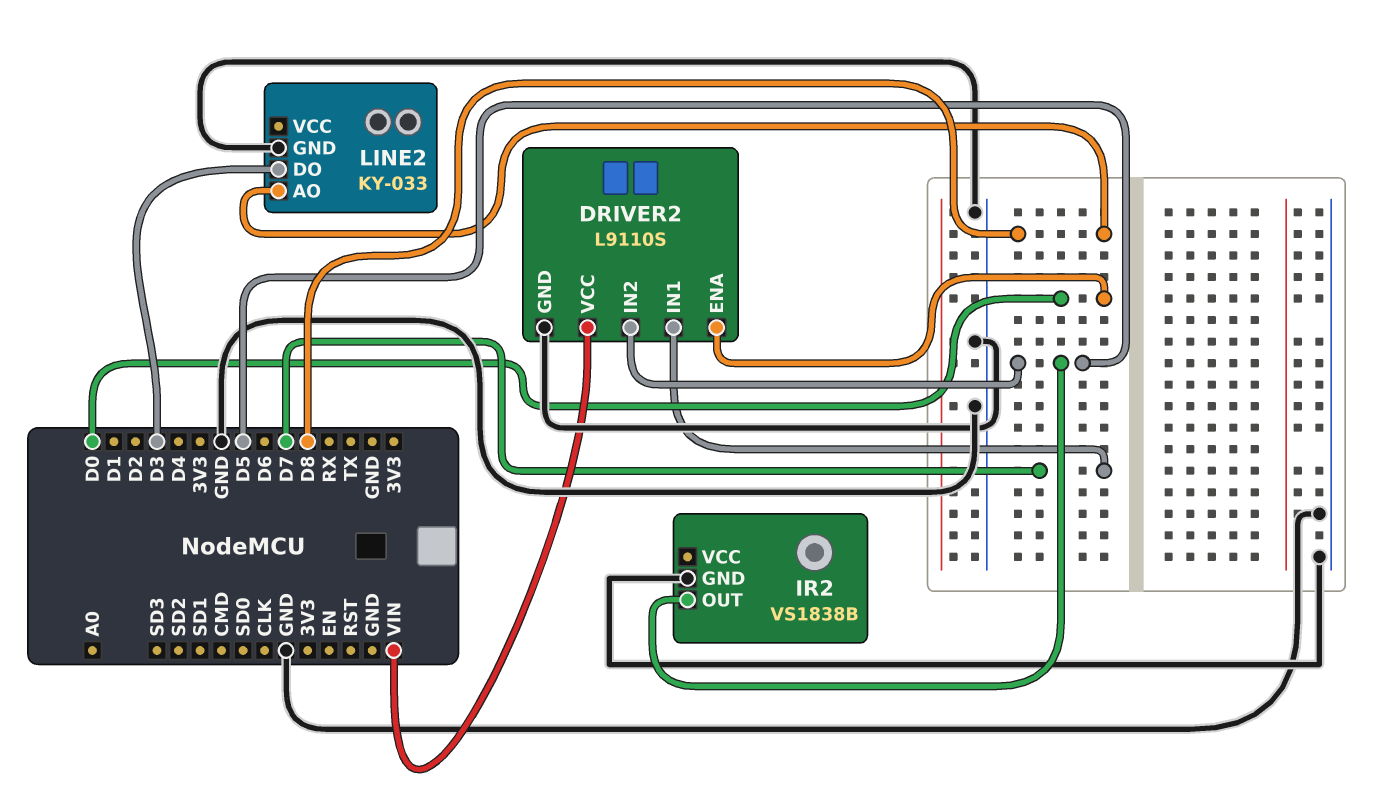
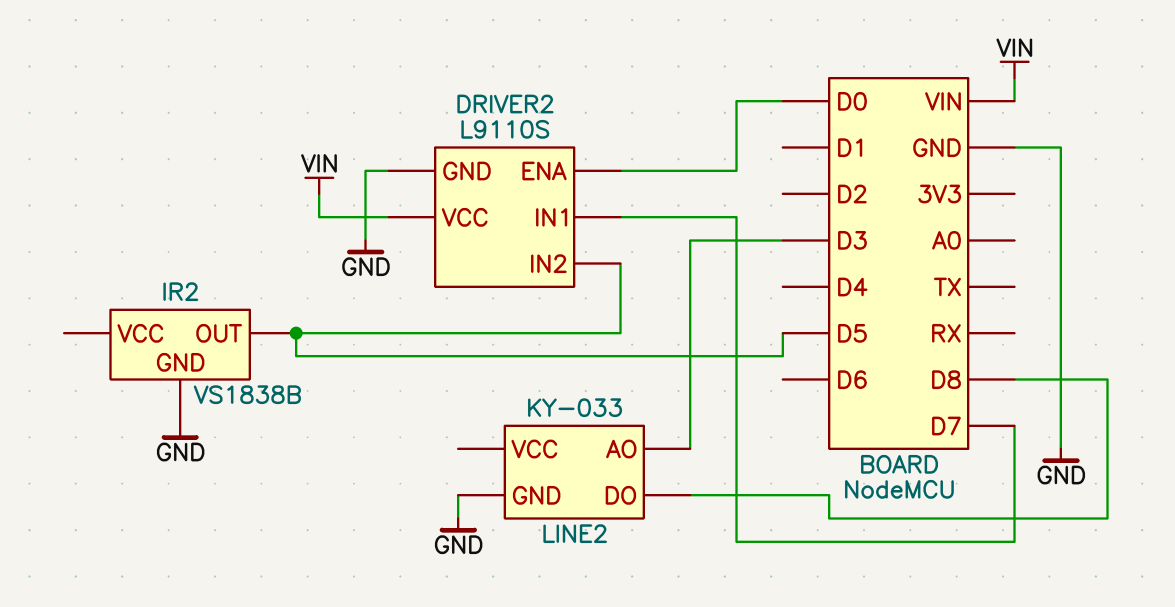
LINE2 pin AO: D8 -> D3
LINE2 pin DO: D3 -> D8

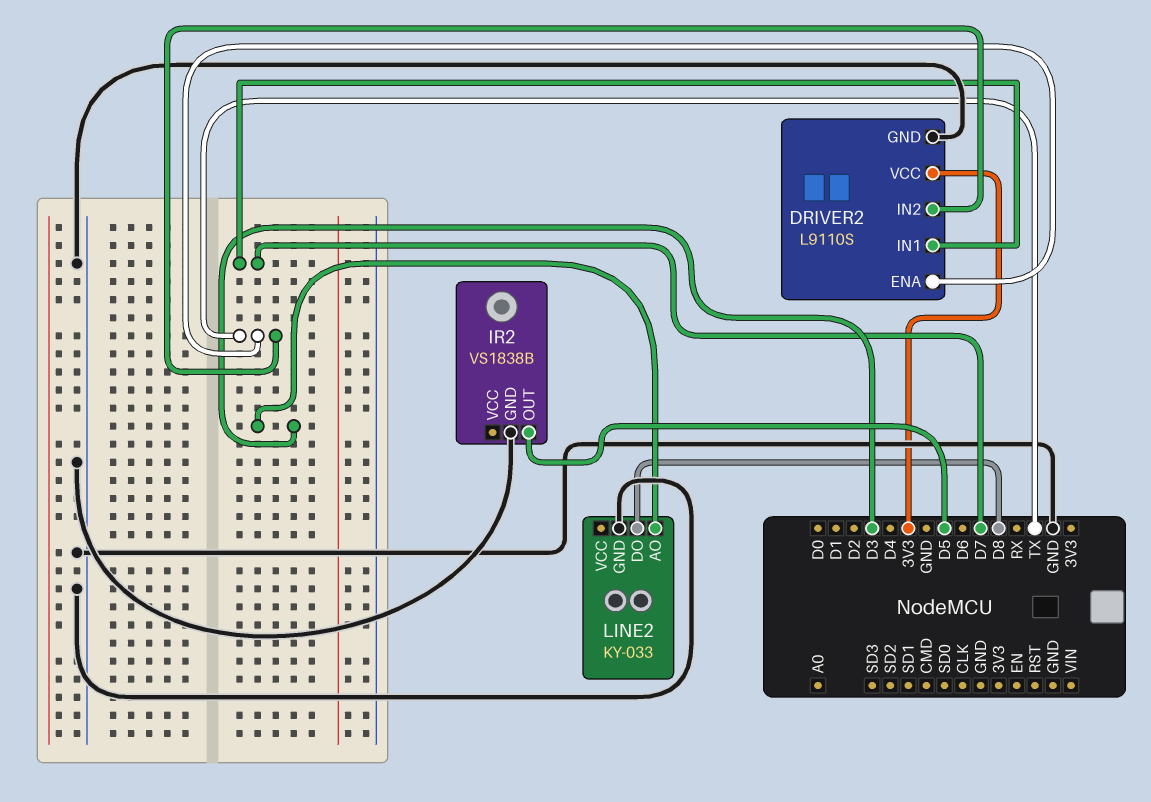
DRIVER2 pin ENA: D0 -> TX
DRIVER2 pin IN2: D5 -> TX
DRIVER2 pin VCC: VIN -> 3V3

